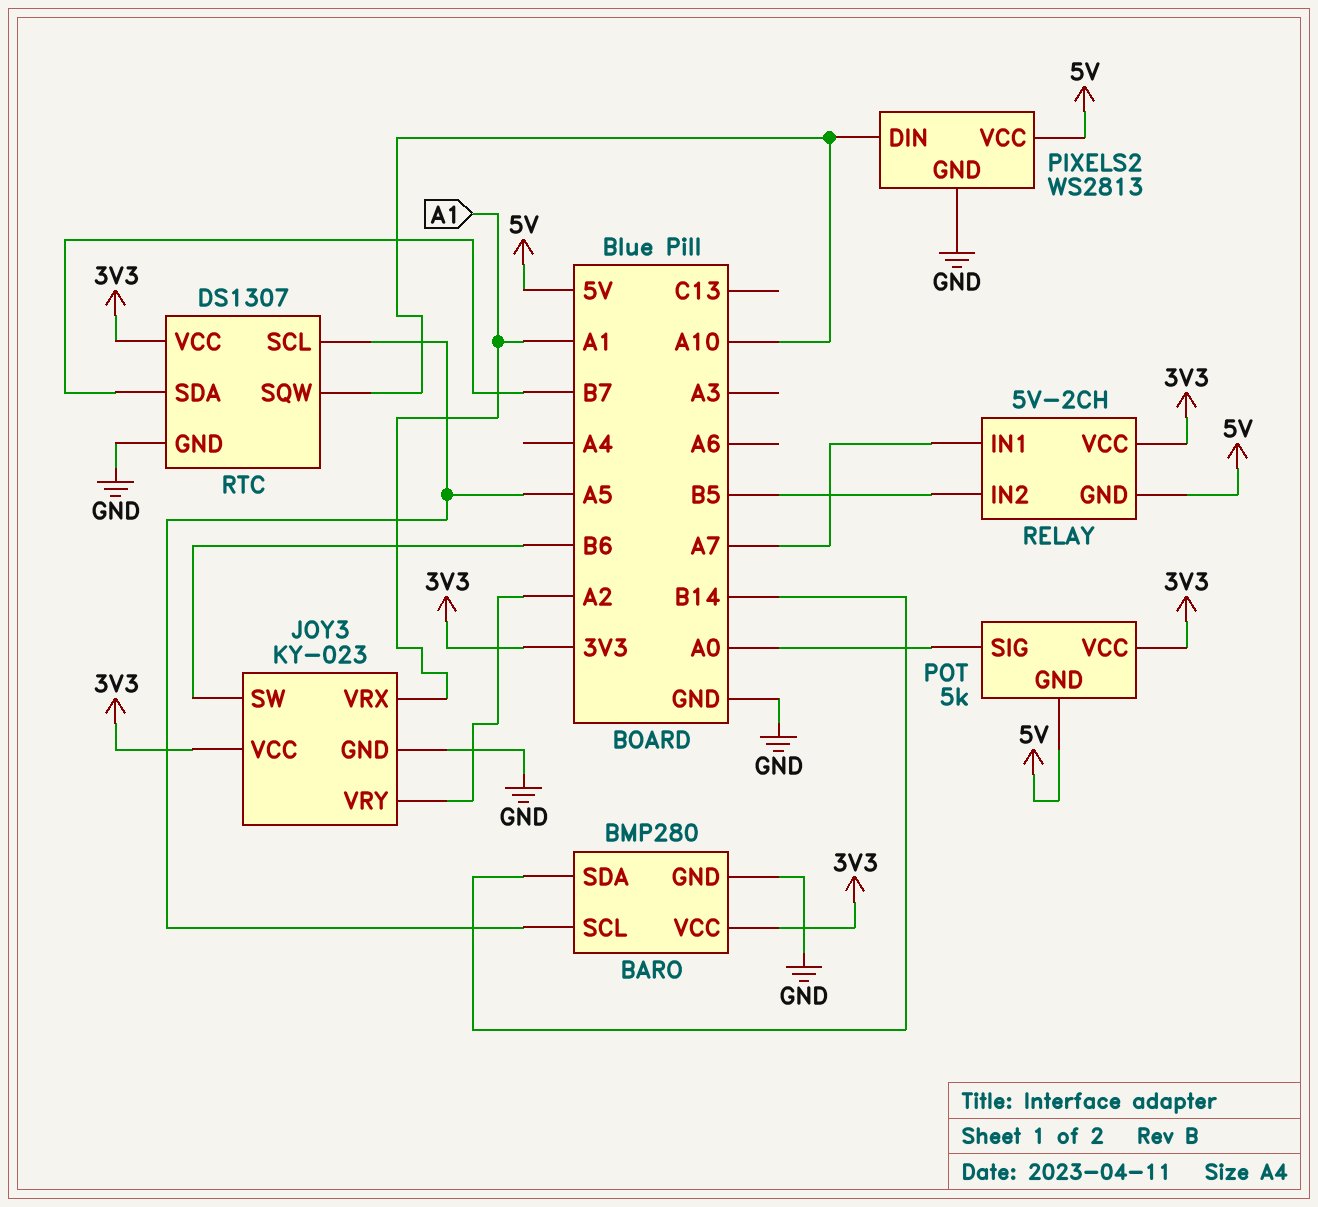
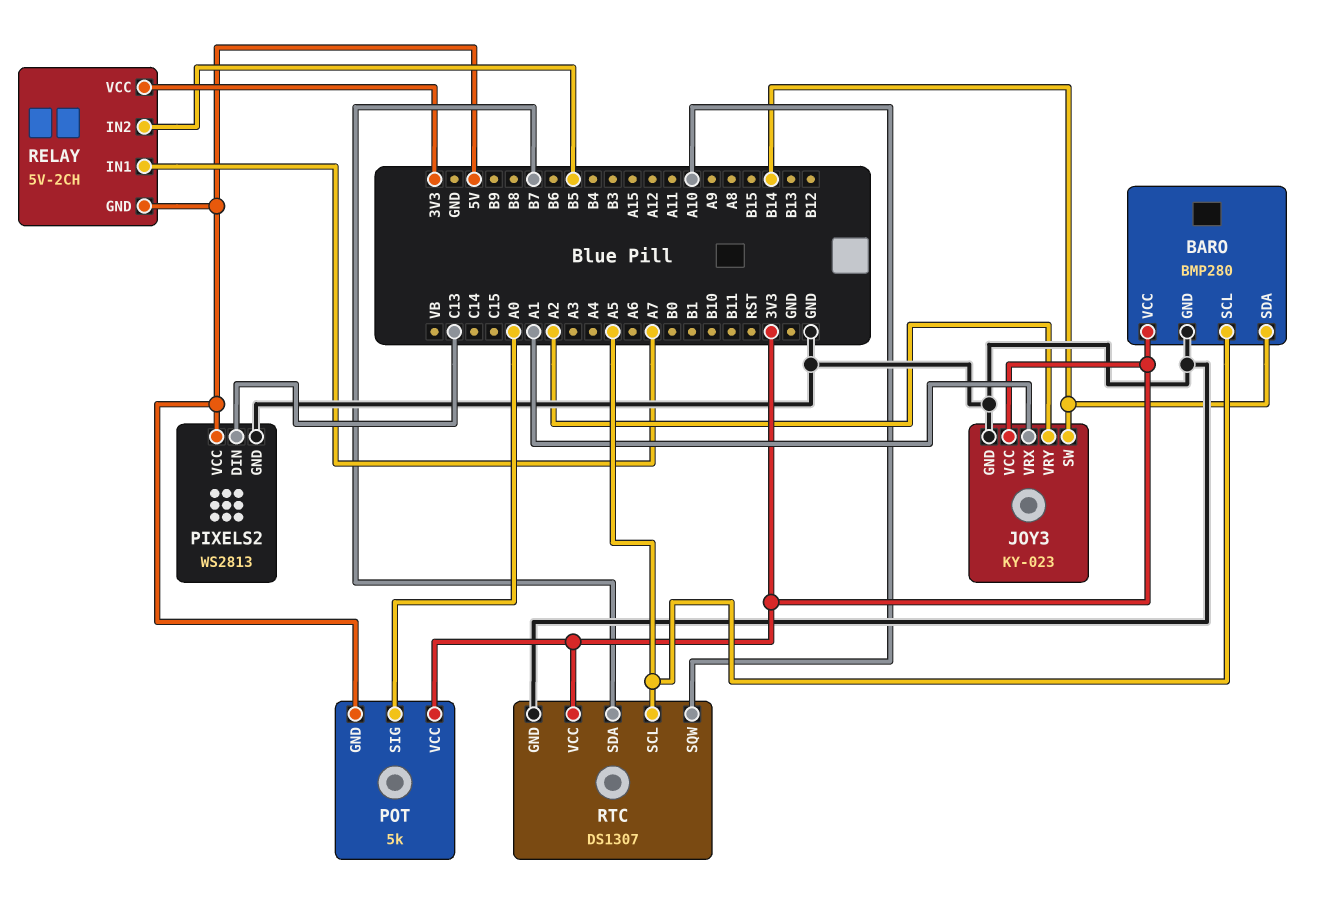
JOY3 pin SW: B6 -> B14
PIXELS2 pin DIN: A10 -> C13

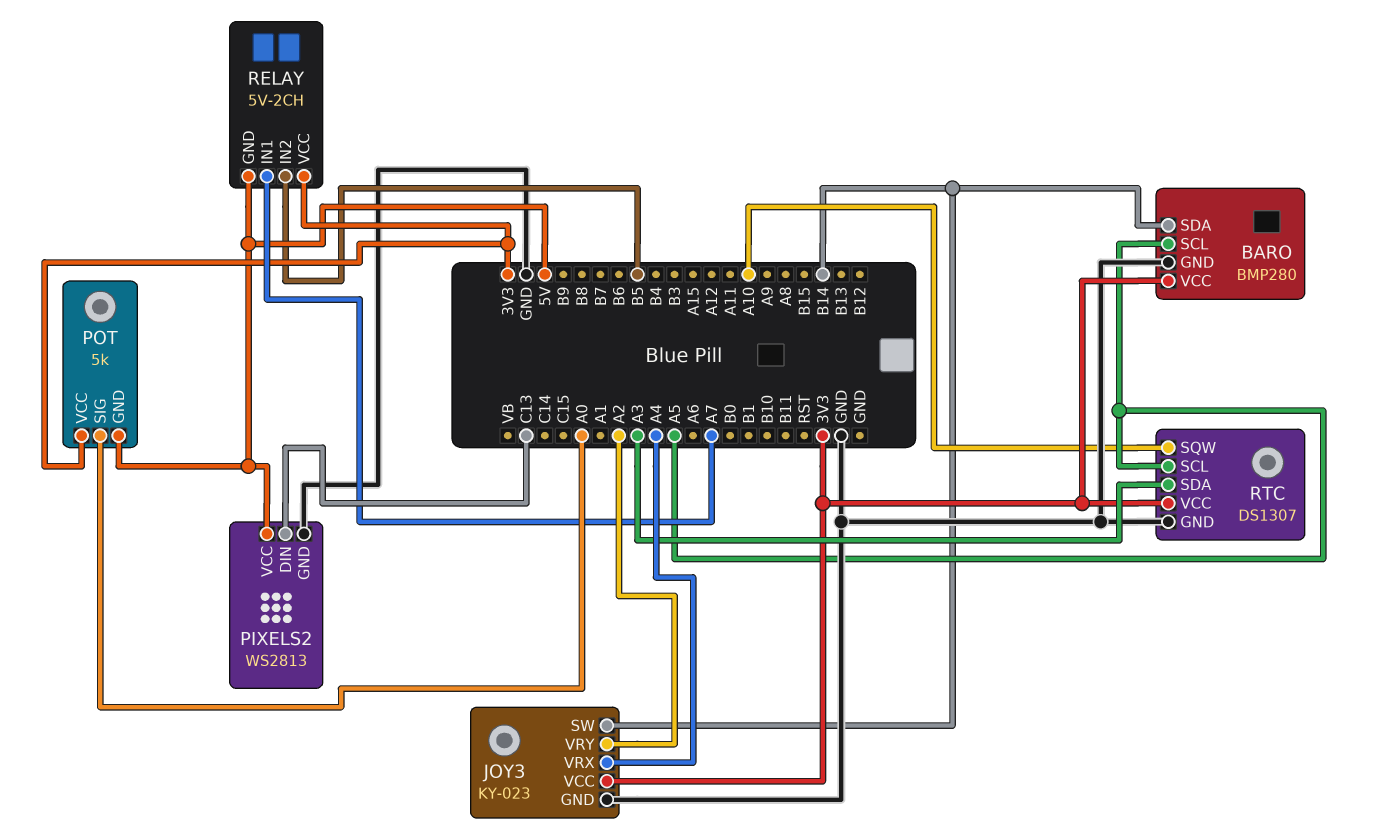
JOY3 pin VRX: A1 -> A4
RTC pin SDA: B7 -> A3

